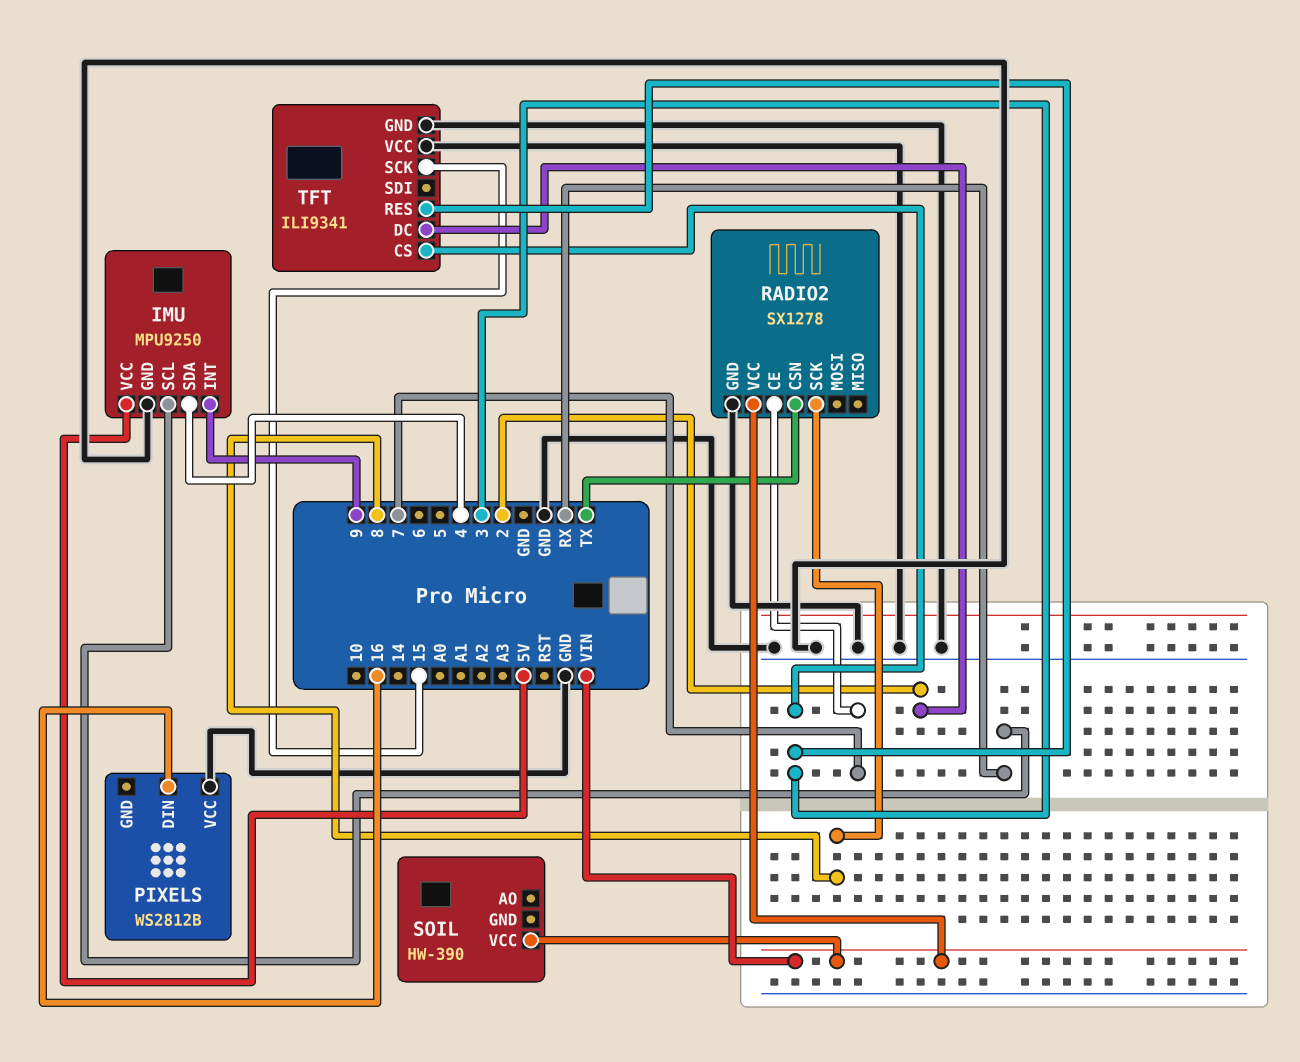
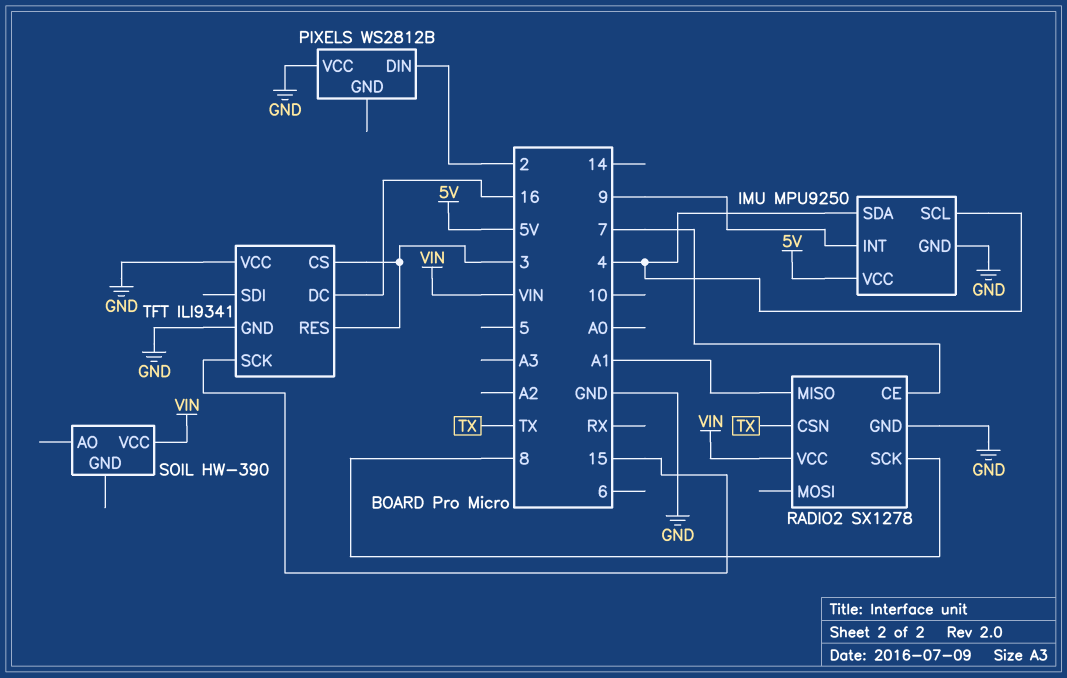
IMU pin SCL: RX -> 4
PIXELS pin DIN: 16 -> 2
RADIO2 pin MISO: none -> A1
TFT pin DC: 2 -> 16

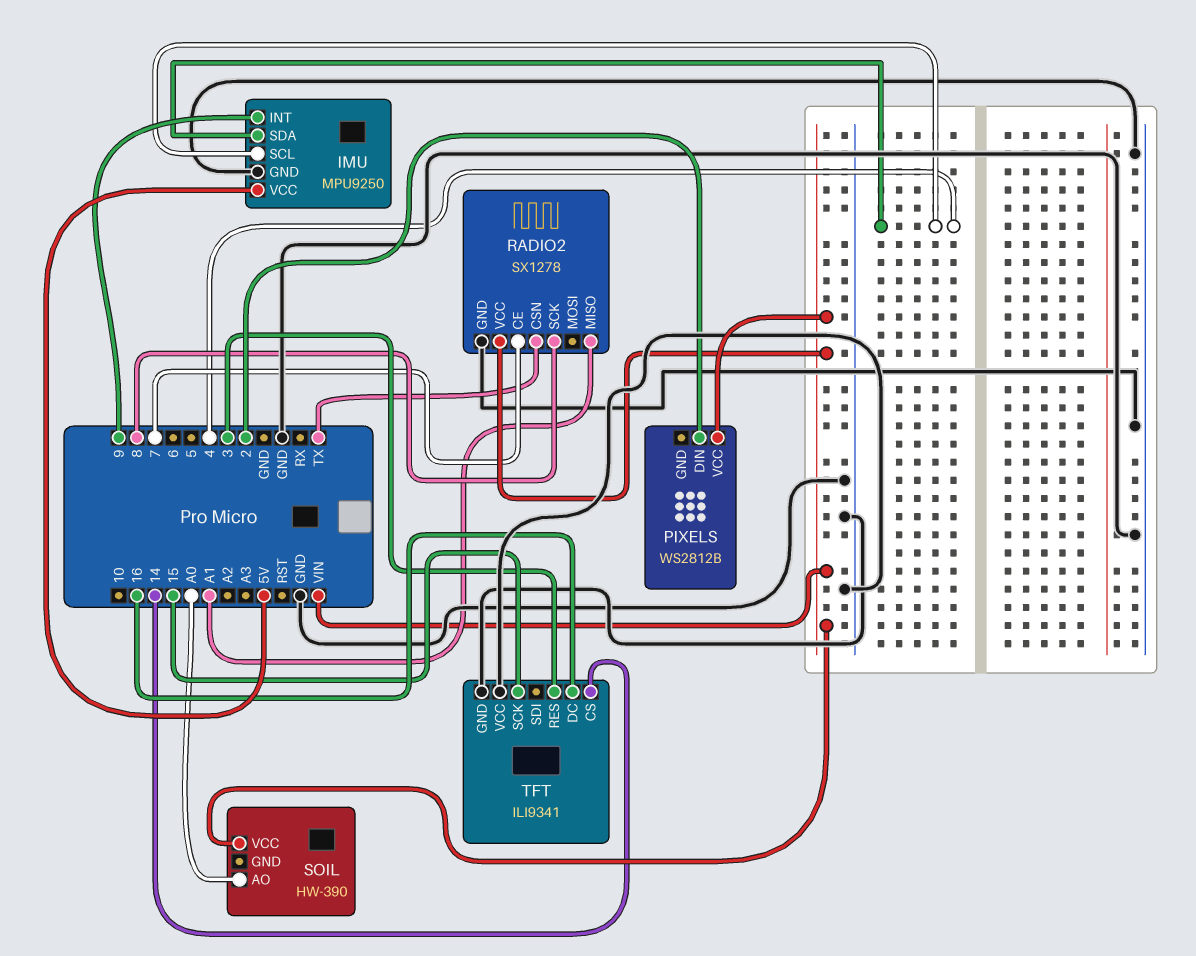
PIXELS pin VCC: GND -> VIN
SOIL pin AO: none -> A0
TFT pin CS: 3 -> 14

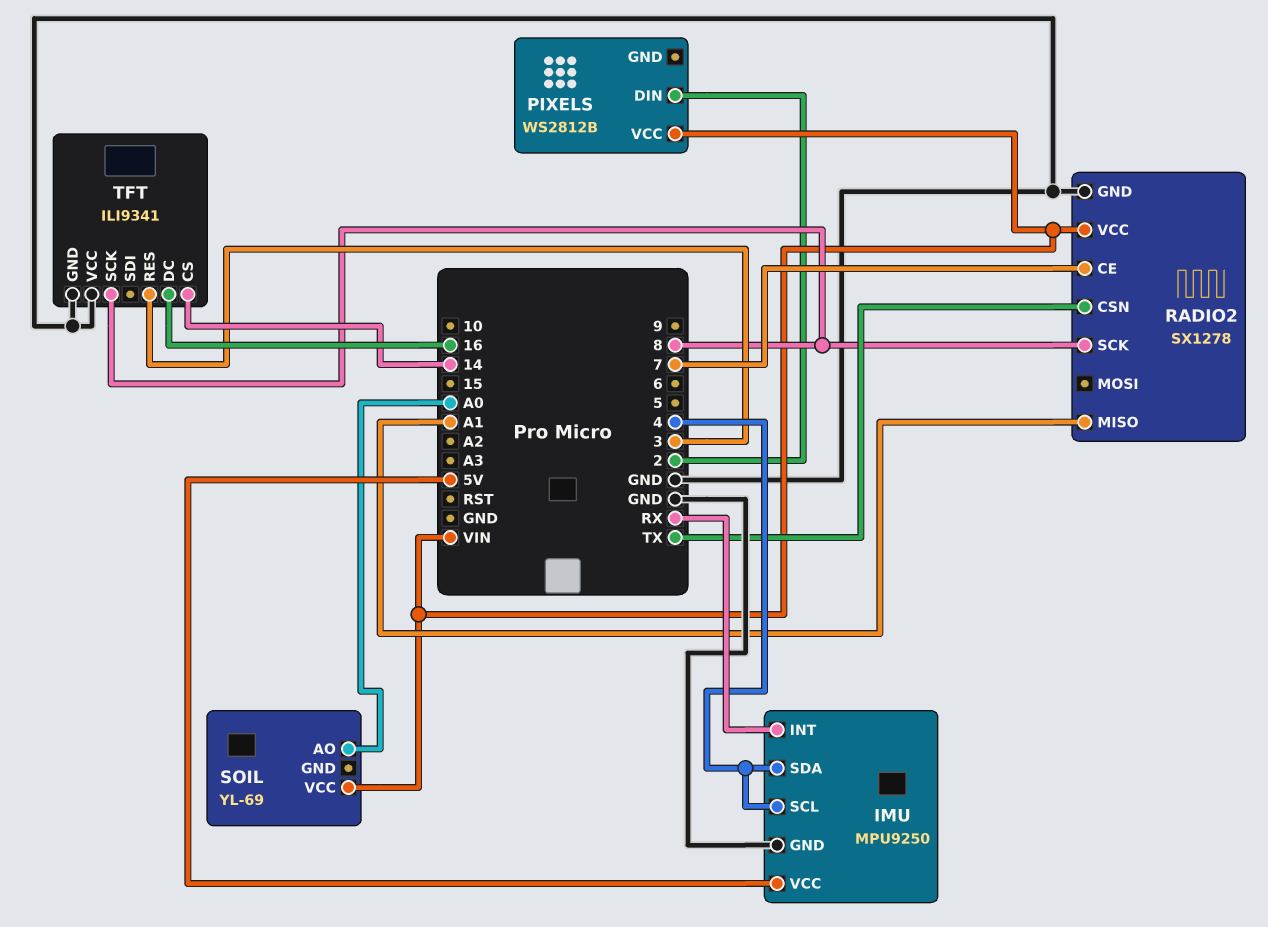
IMU pin INT: 9 -> RX
SOIL: HW-390 -> YL-69
TFT pin SCK: 15 -> 8

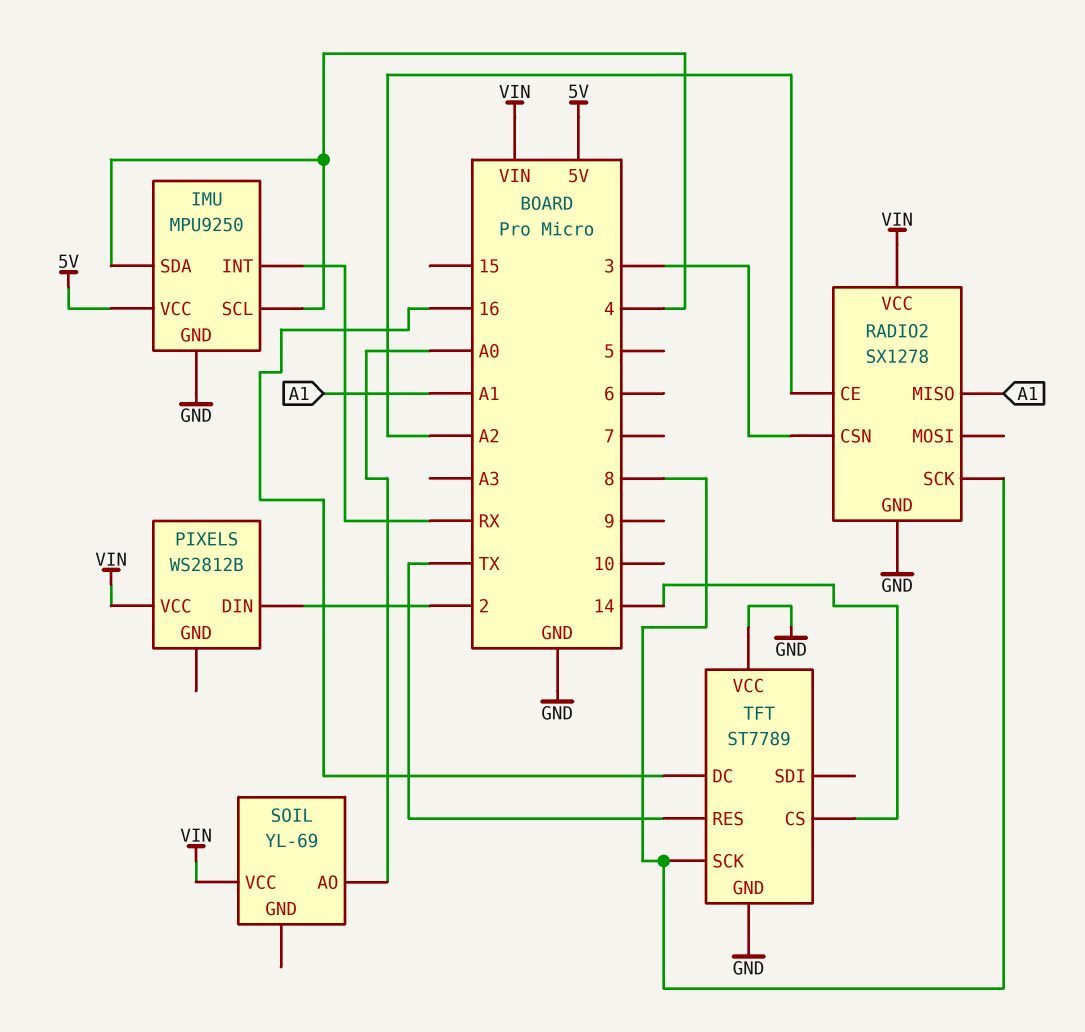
RADIO2 pin CE: 7 -> A2
RADIO2 pin CSN: TX -> 3
TFT: ILI9341 -> ST7789
TFT pin RES: 3 -> TX

